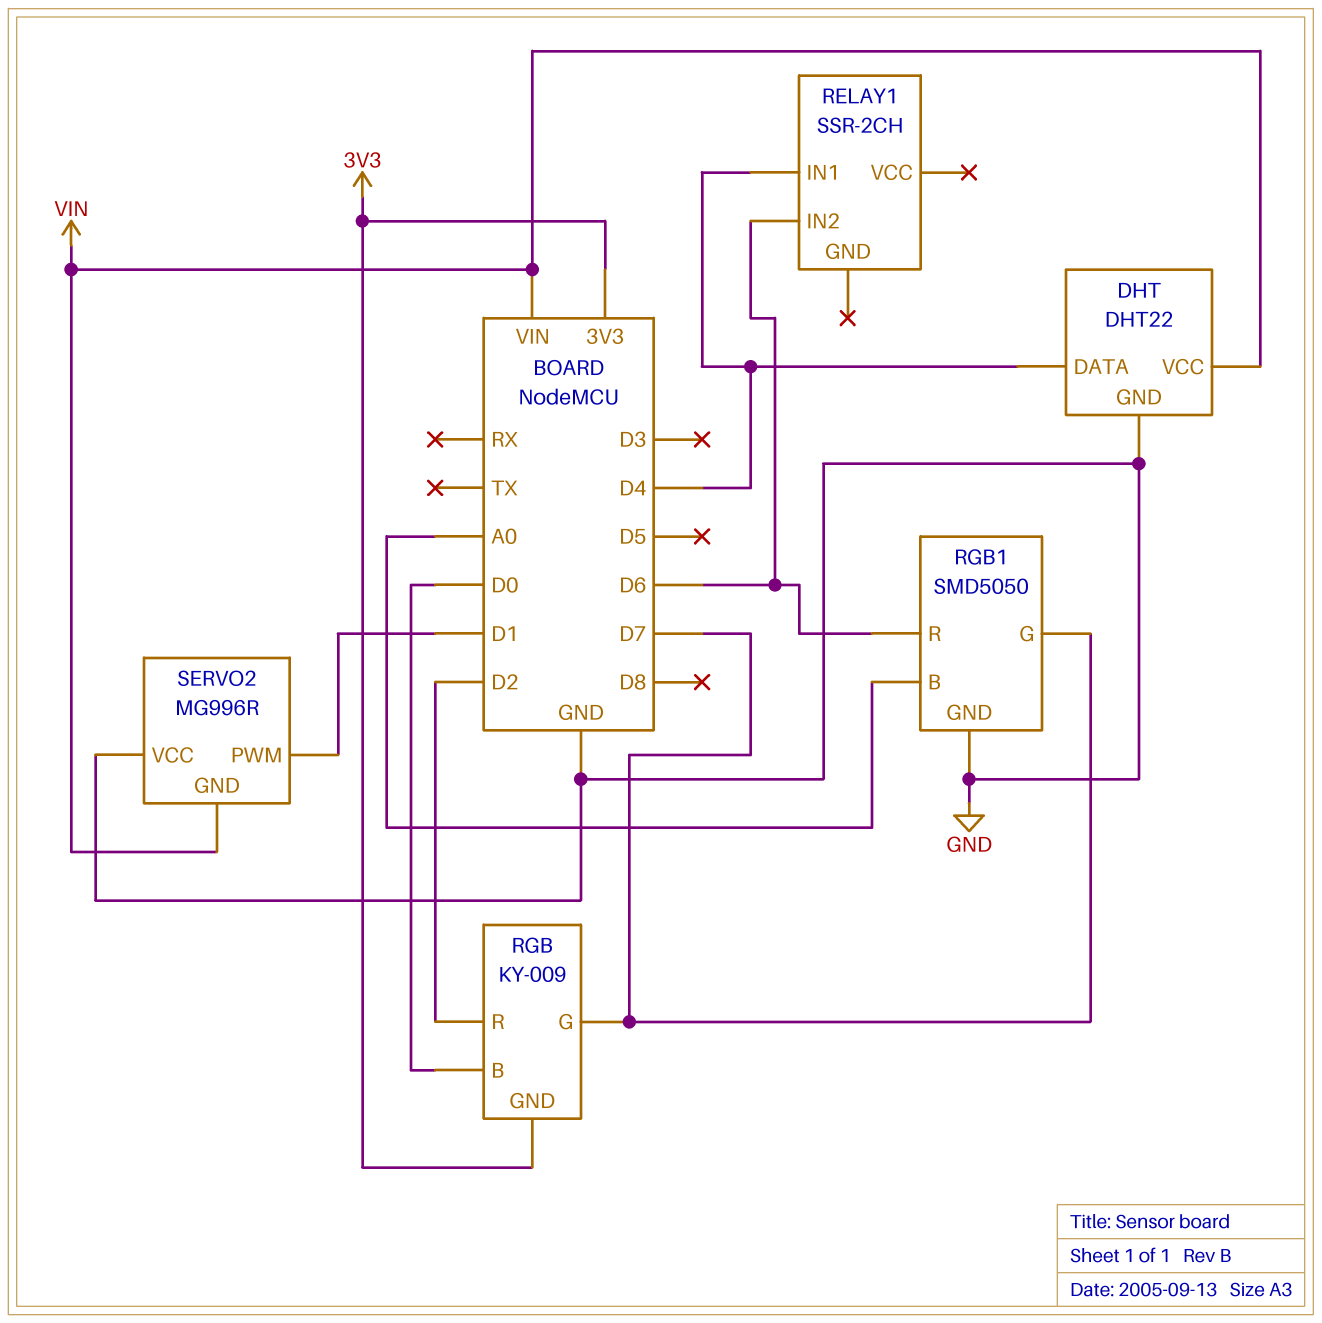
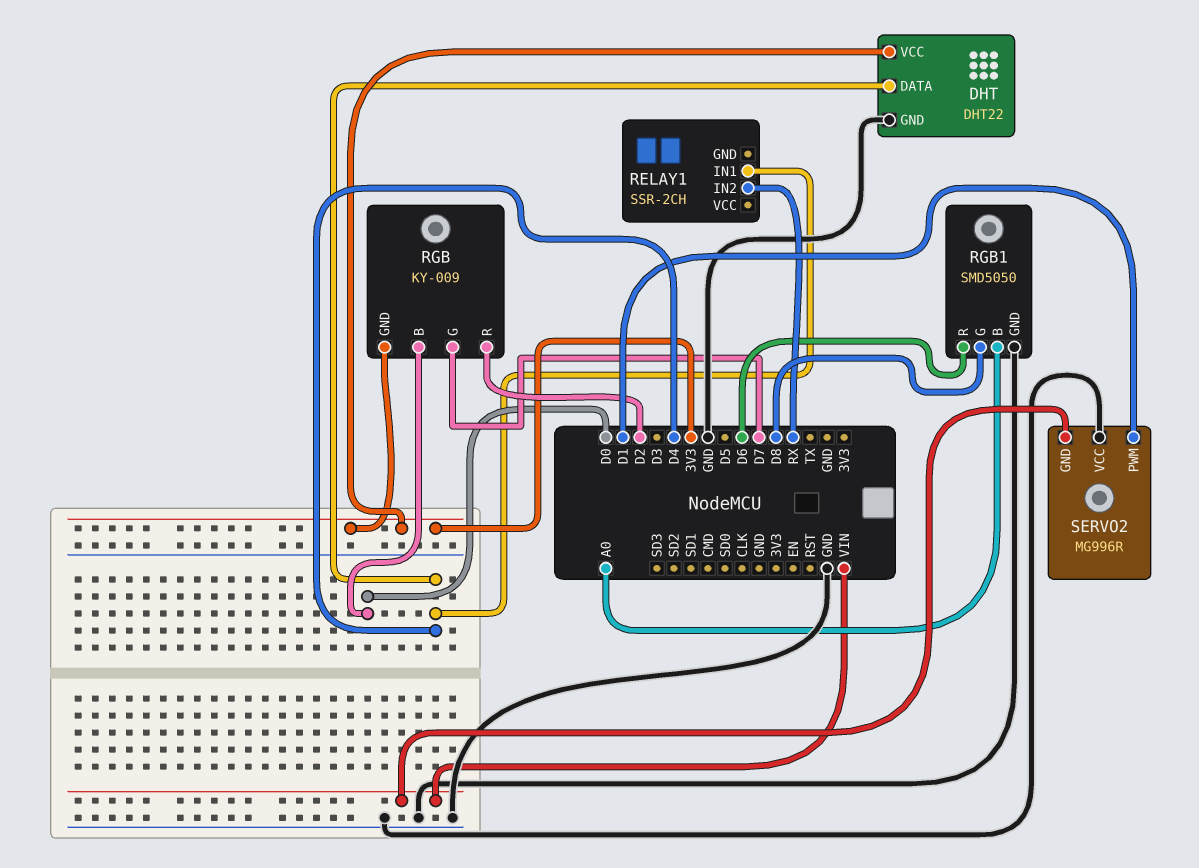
DHT pin VCC: VIN -> 3V3
RELAY1 pin IN2: D6 -> RX
RGB1 pin G: D7 -> D8

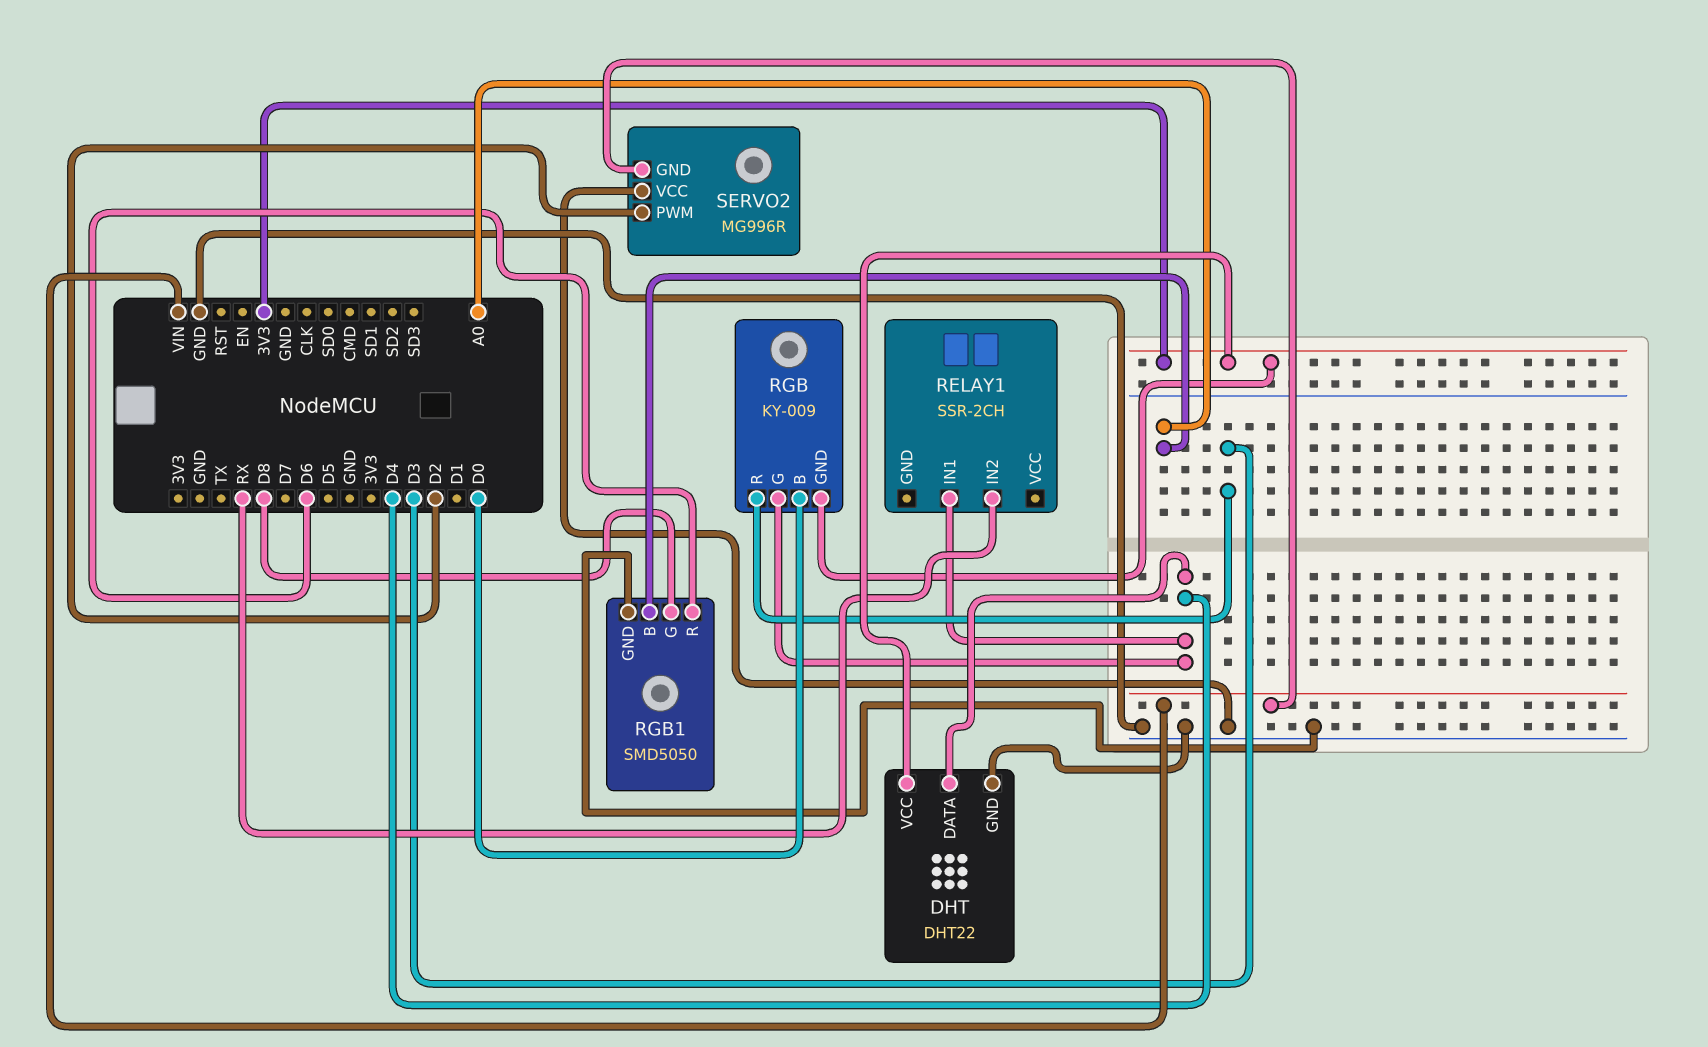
RGB pin G: D7 -> D4
RGB pin R: D2 -> D3
SERVO2 pin PWM: D1 -> D2

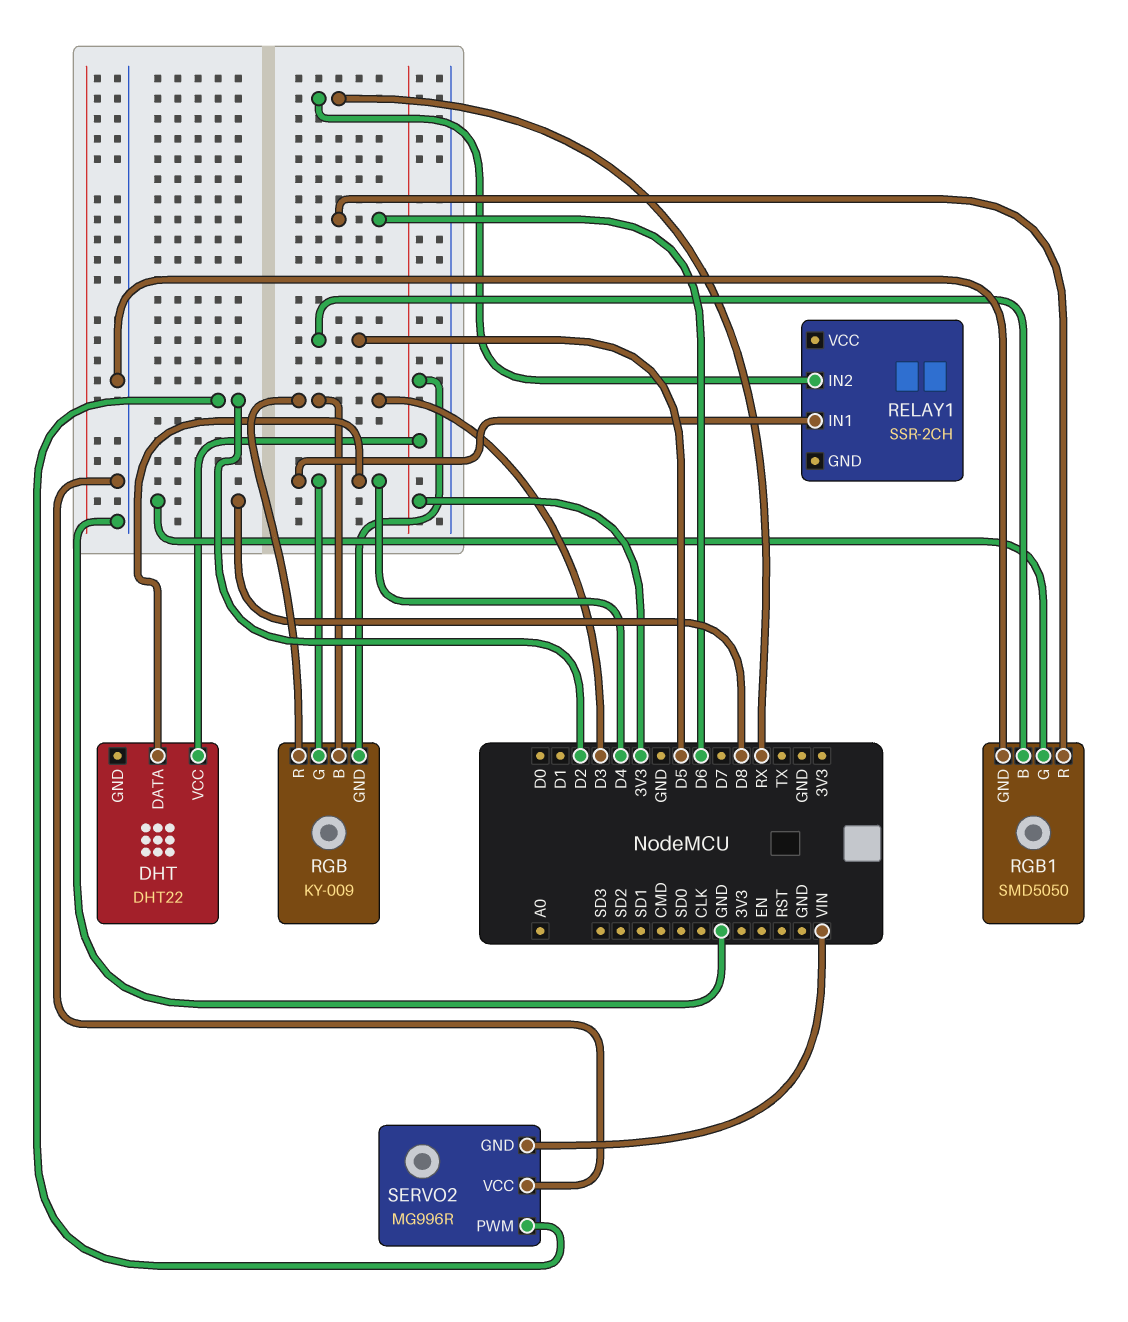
DHT pin GND: GND -> none
RGB pin B: D0 -> D3
RGB1 pin B: A0 -> D5

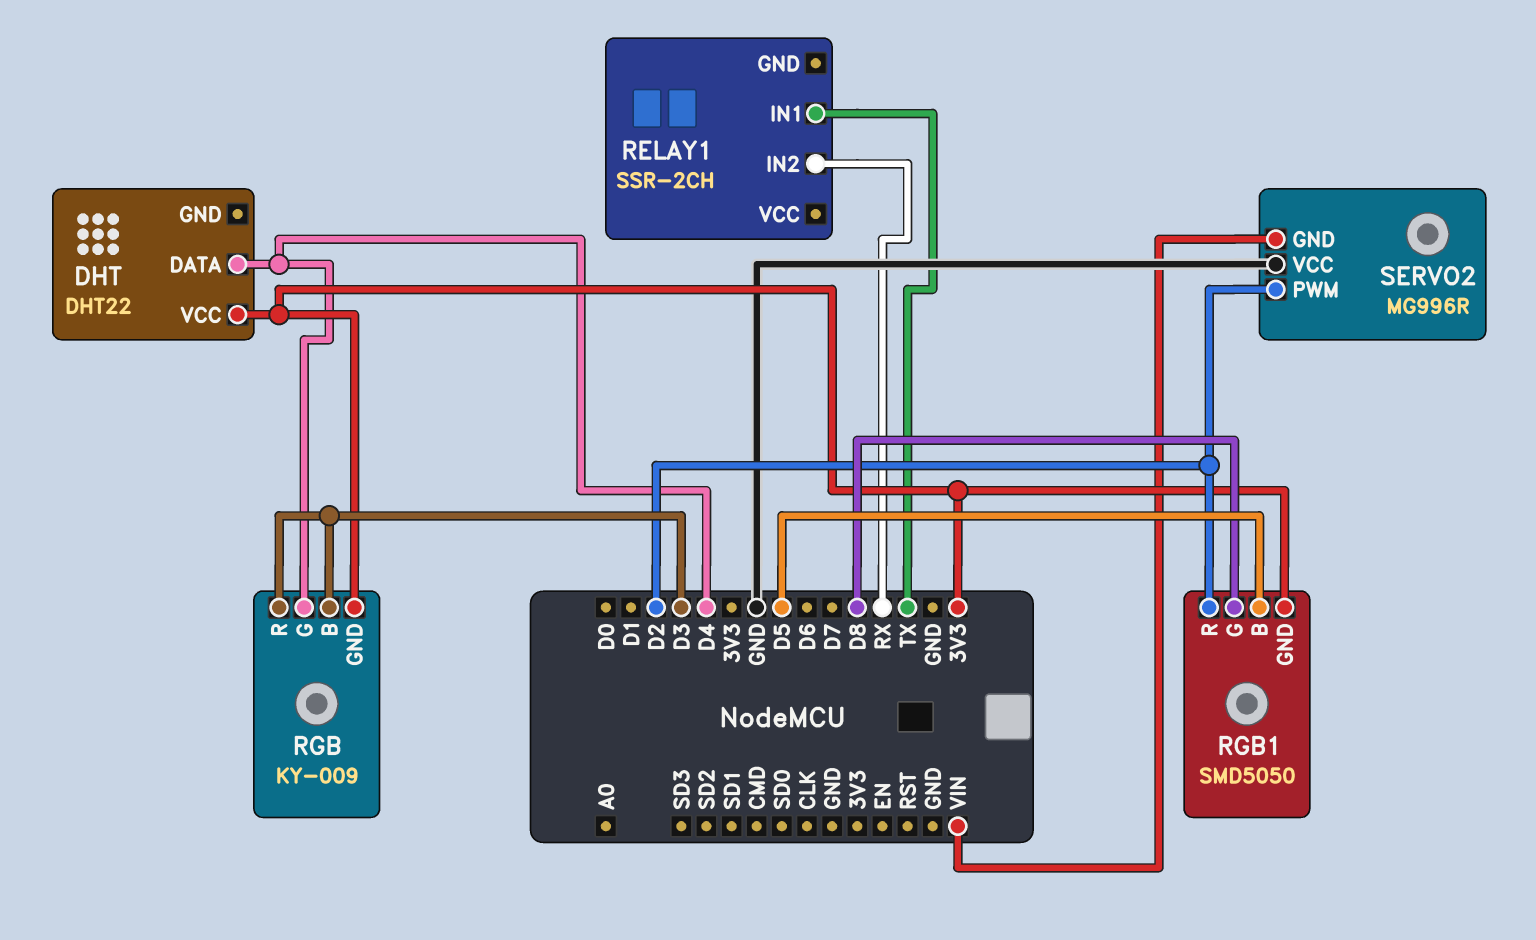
RELAY1 pin IN1: D4 -> TX
RGB1 pin GND: GND -> 3V3
RGB1 pin R: D6 -> D2

